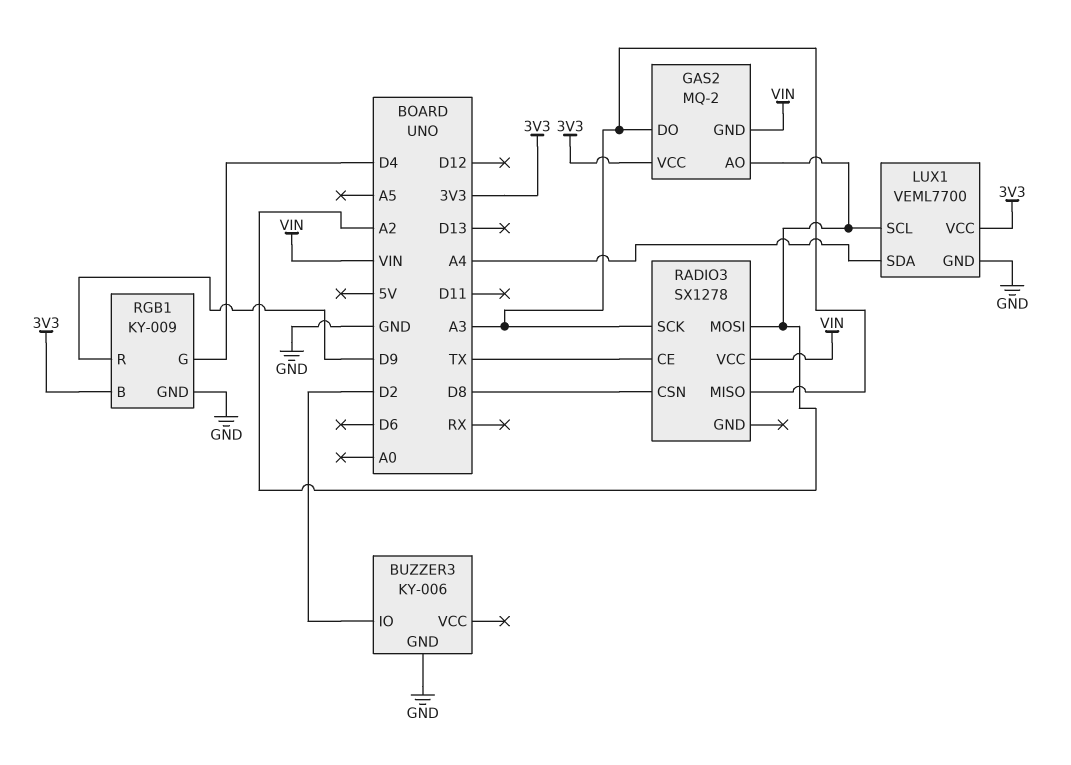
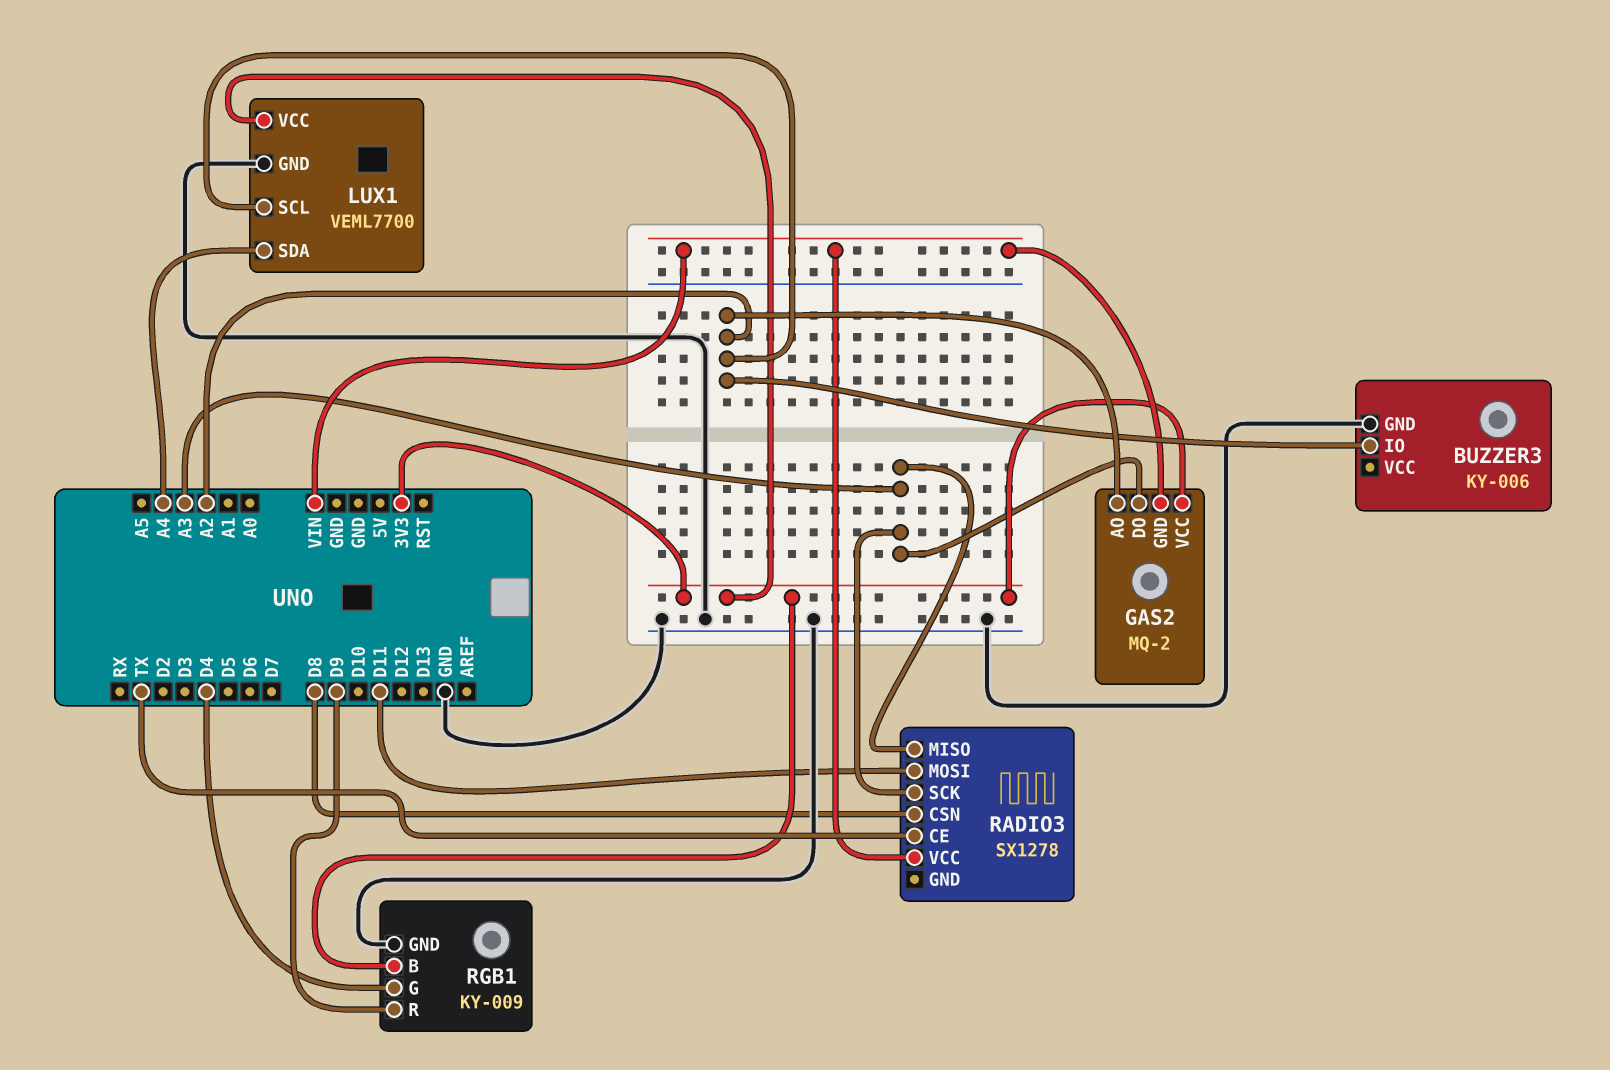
BUZZER3 pin IO: D2 -> A2
RADIO3 pin MOSI: A2 -> D11

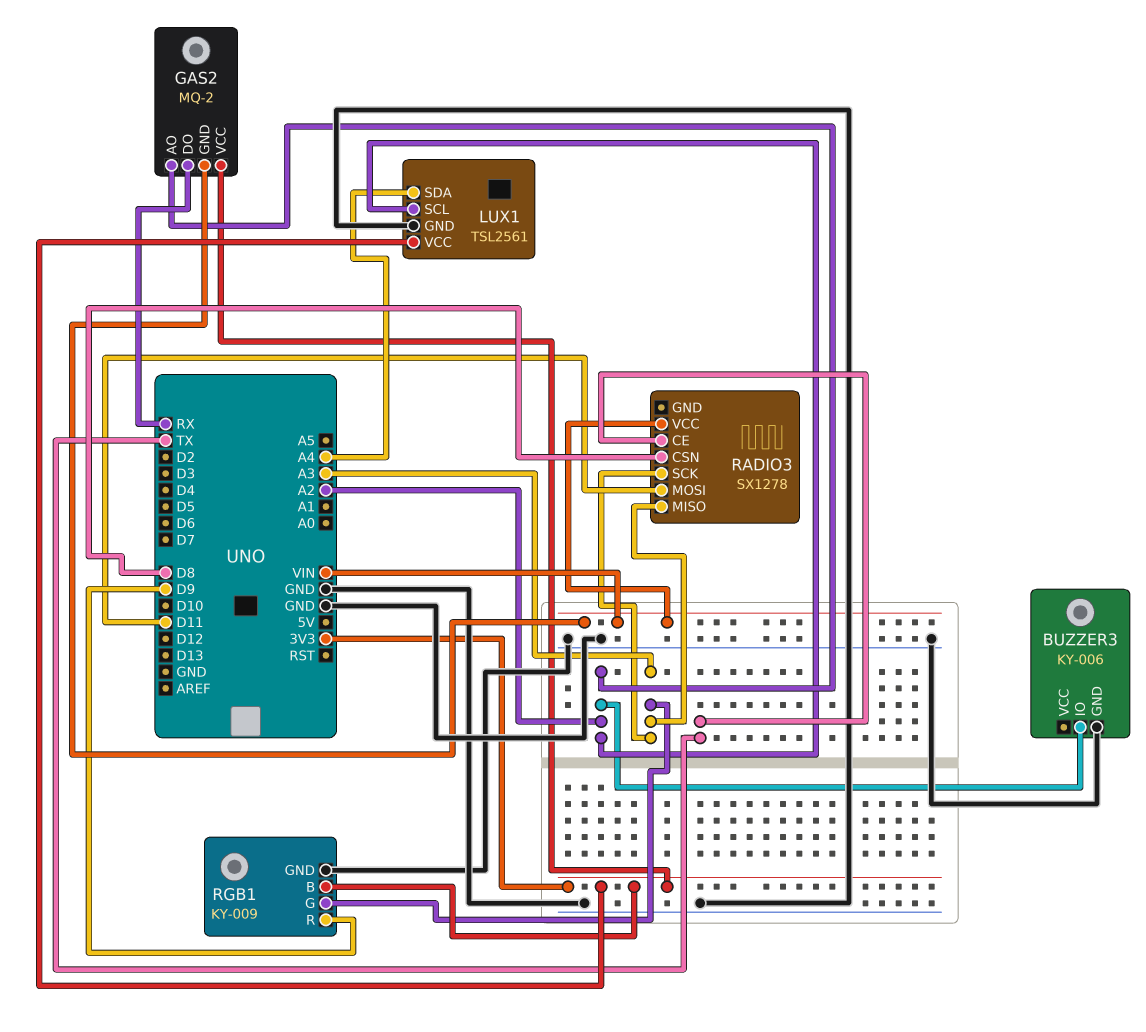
GAS2 pin DO: A3 -> RX
LUX1: VEML7700 -> TSL2561
RGB1 pin G: D4 -> A3

